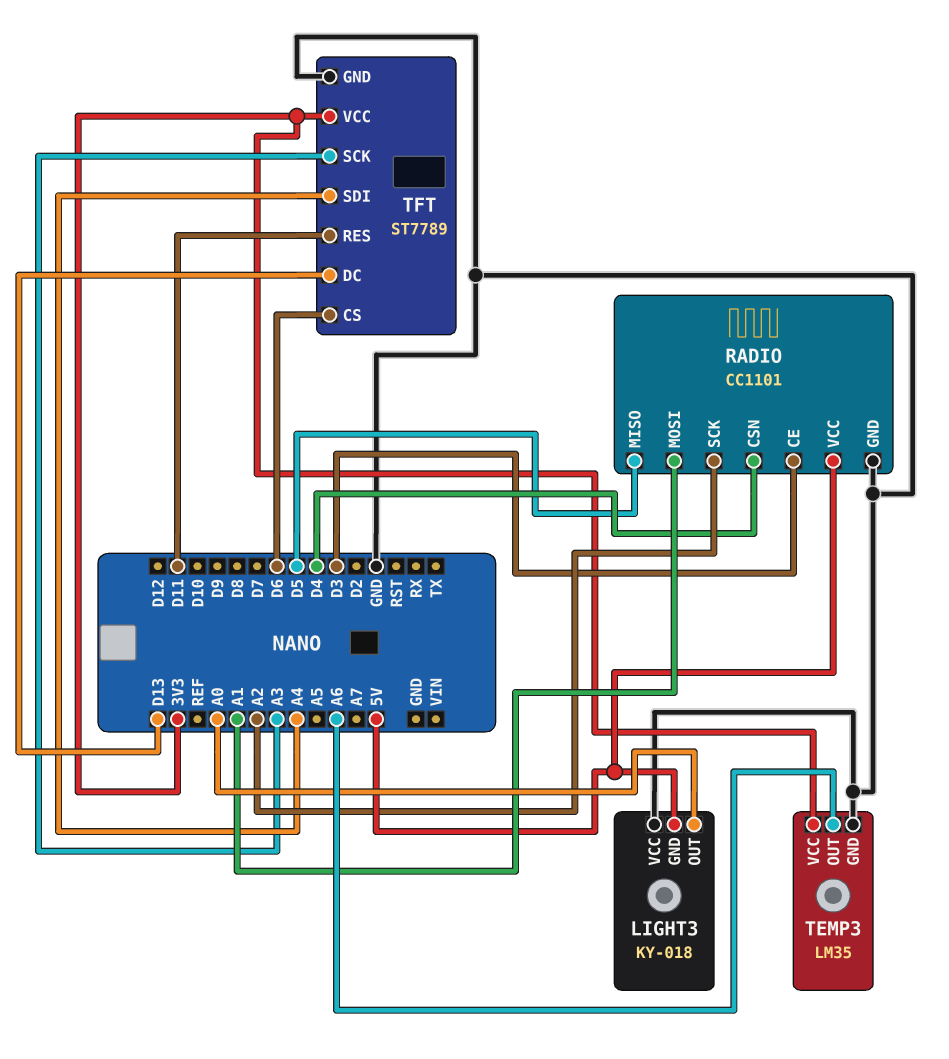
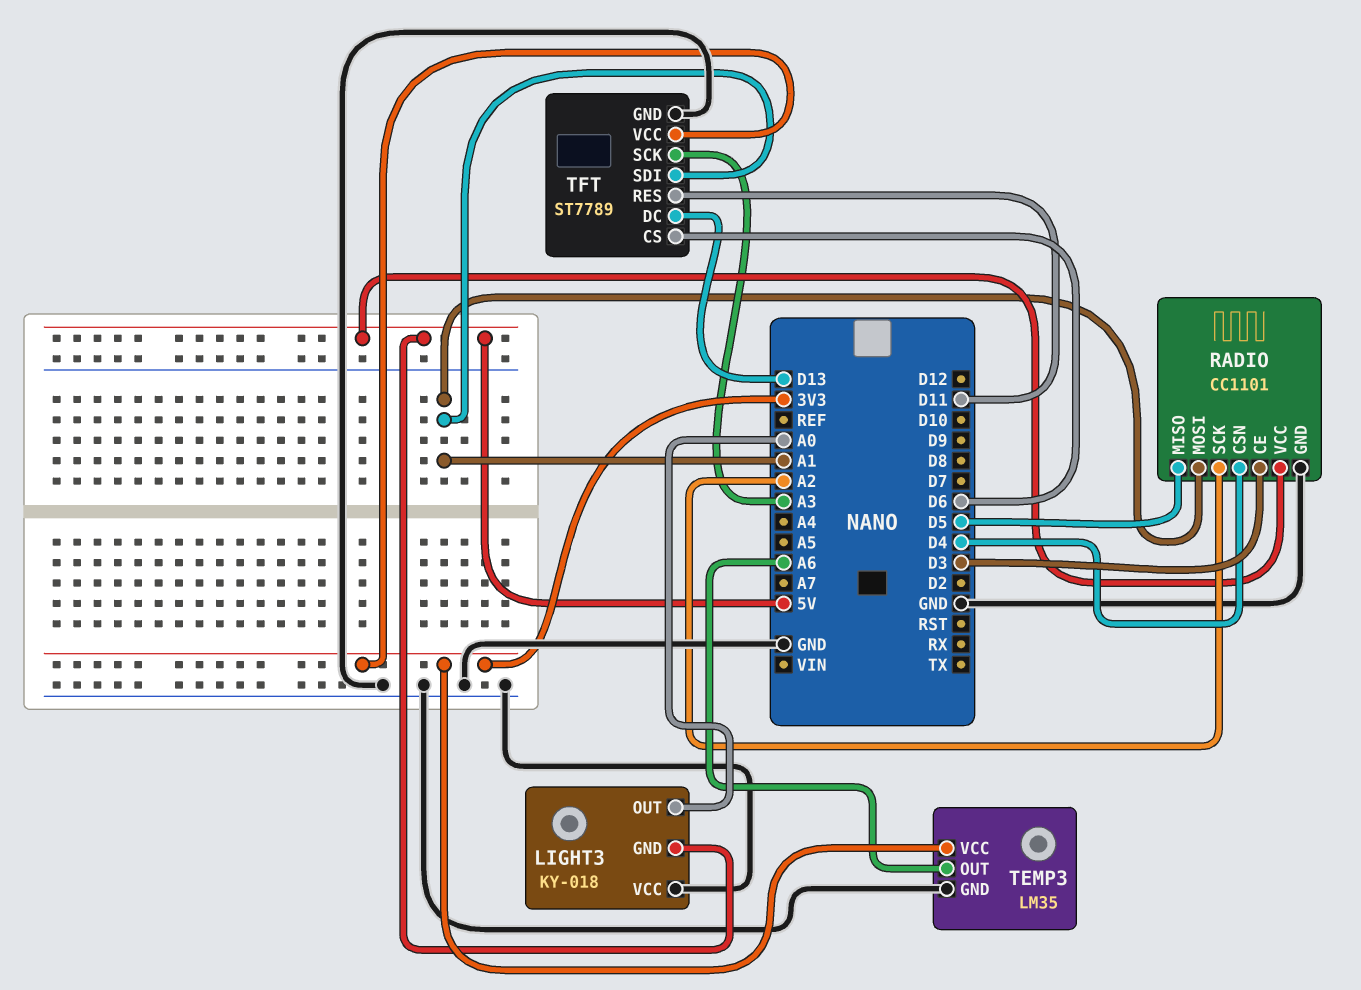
TFT pin SDI: A4 -> A1

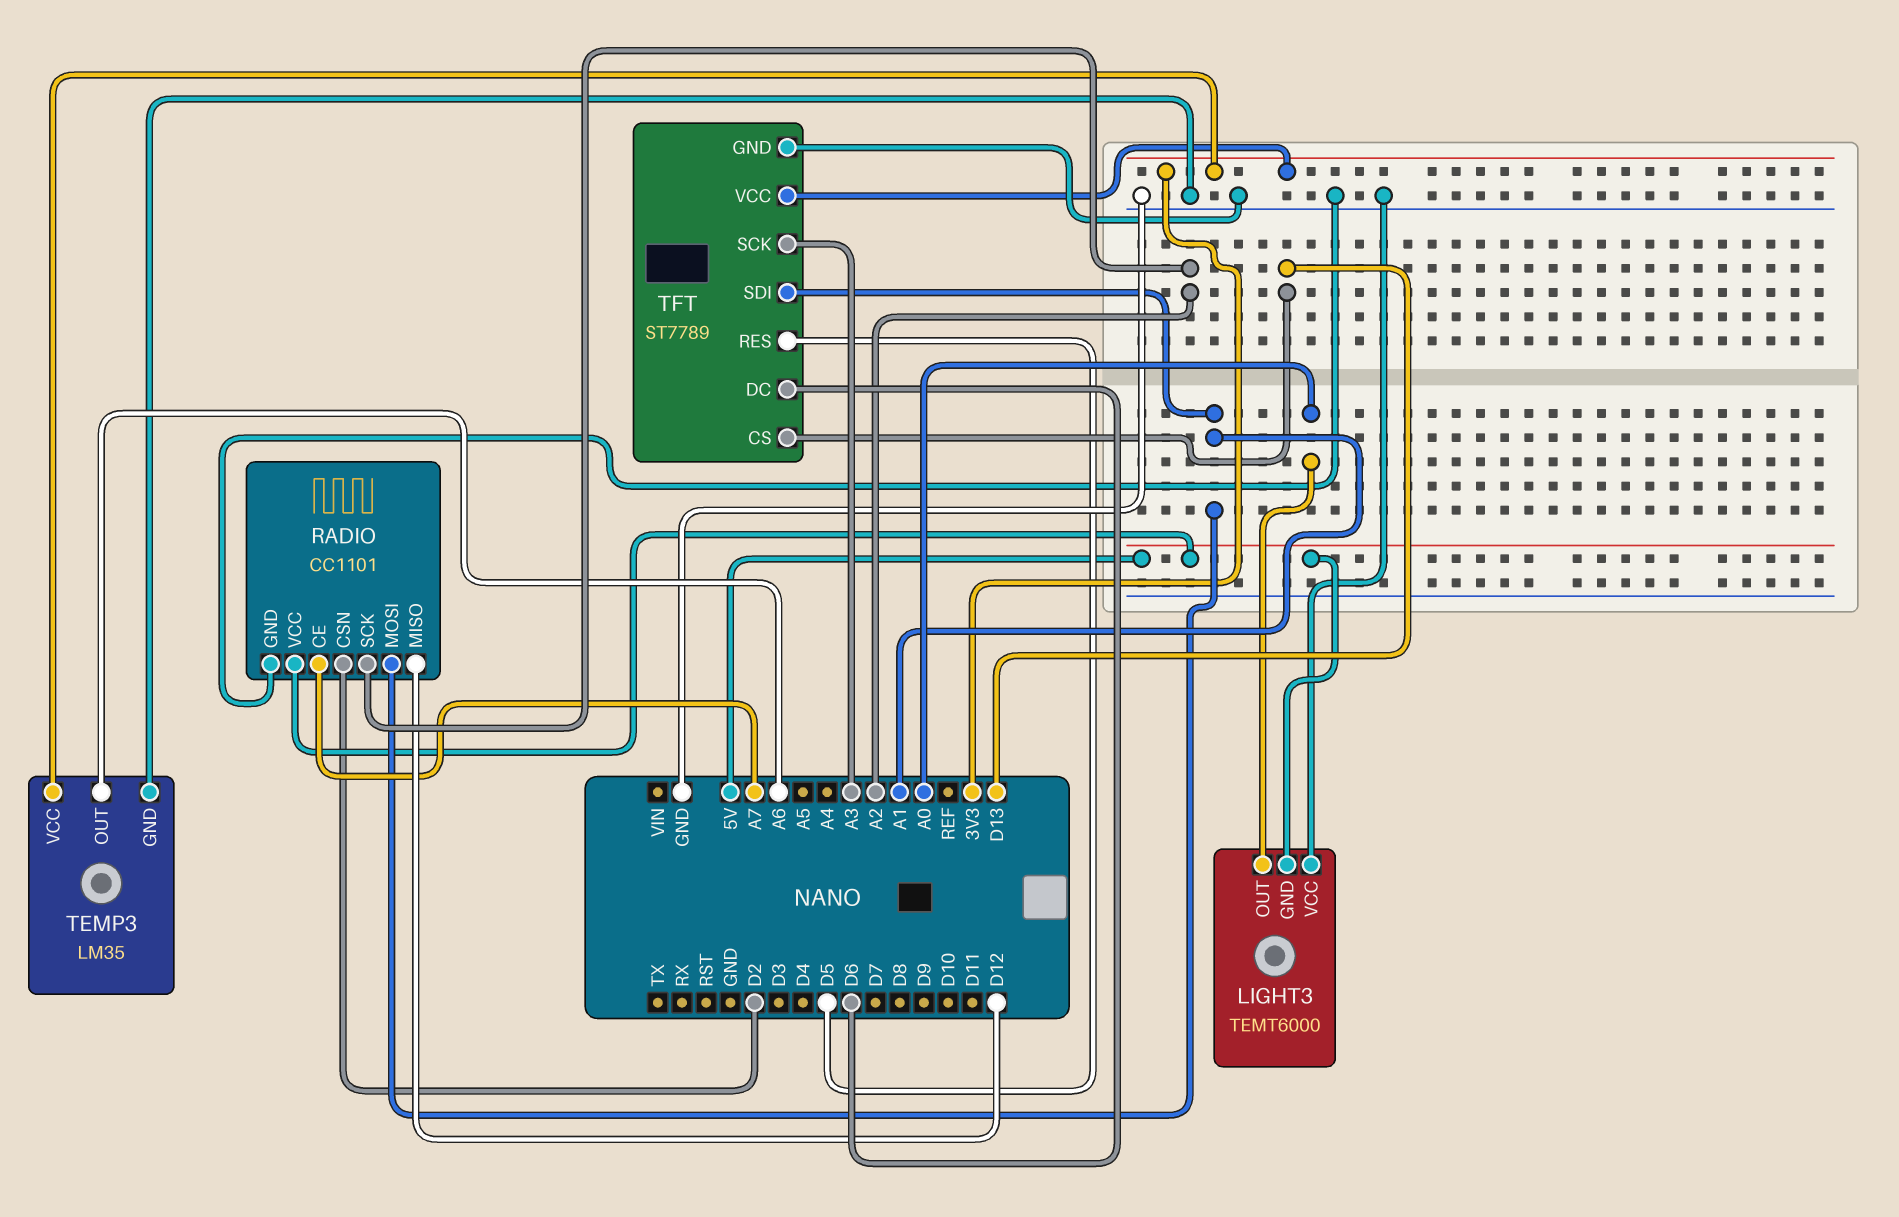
LIGHT3: KY-018 -> TEMT6000
RADIO pin CE: D3 -> A7
RADIO pin CSN: D4 -> D2
RADIO pin MISO: D5 -> D12
TFT pin CS: D6 -> D13
TFT pin DC: D13 -> D6
TFT pin RES: D11 -> D5

